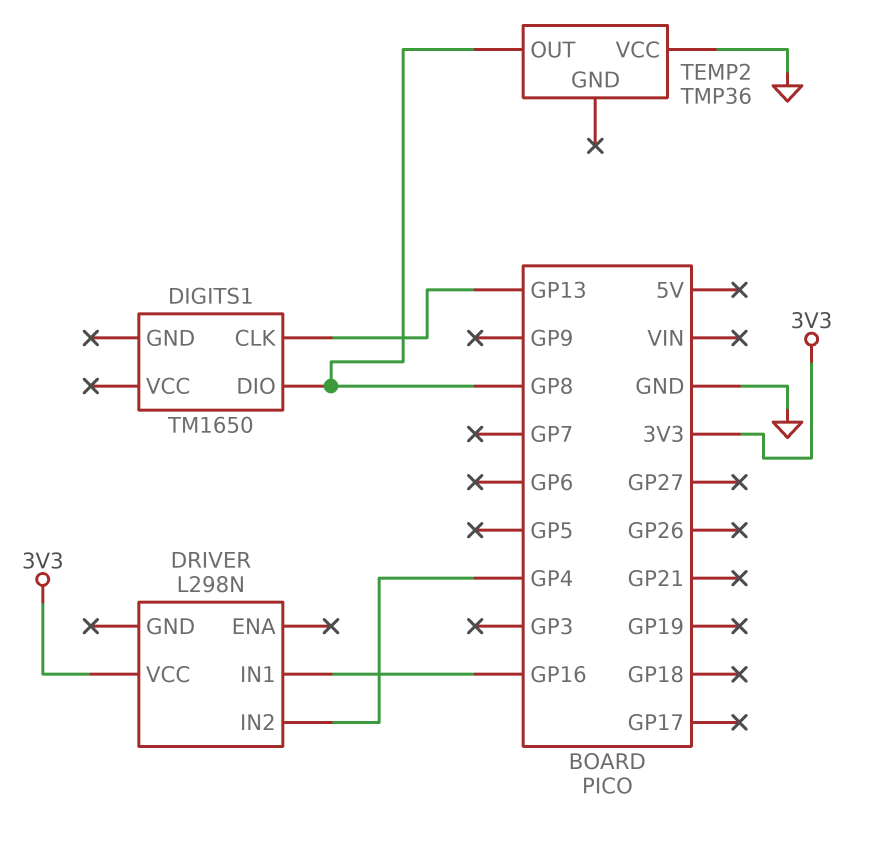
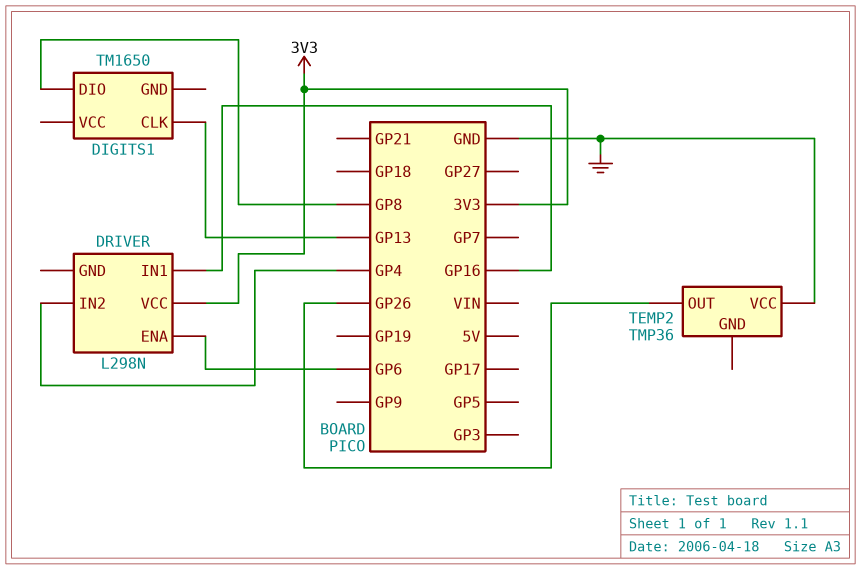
DRIVER pin ENA: none -> GP6
TEMP2 pin OUT: GP8 -> GP26

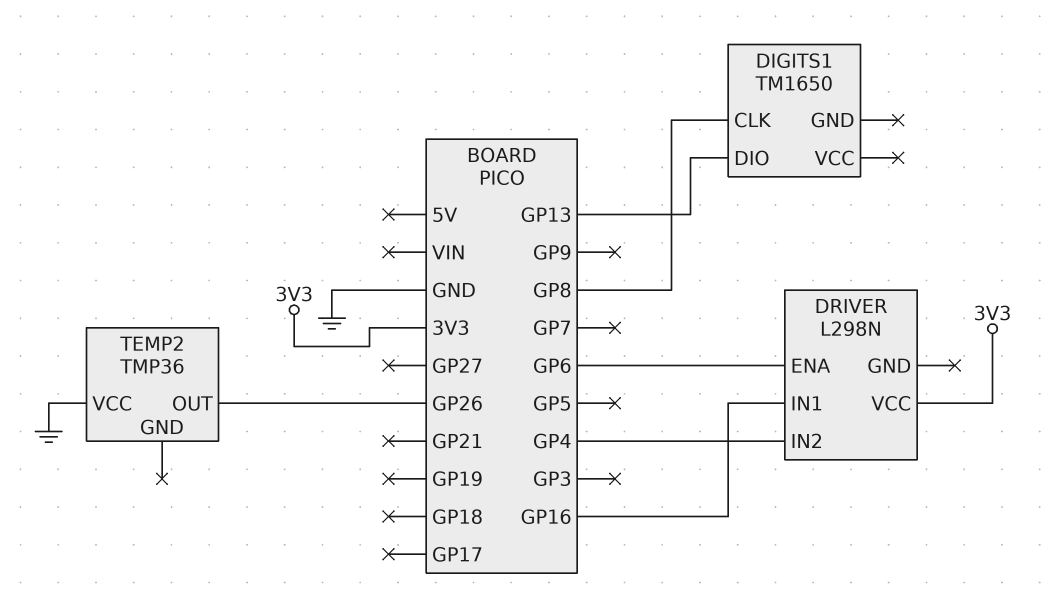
DIGITS1 pin CLK: GP13 -> GP8
DIGITS1 pin DIO: GP8 -> GP13

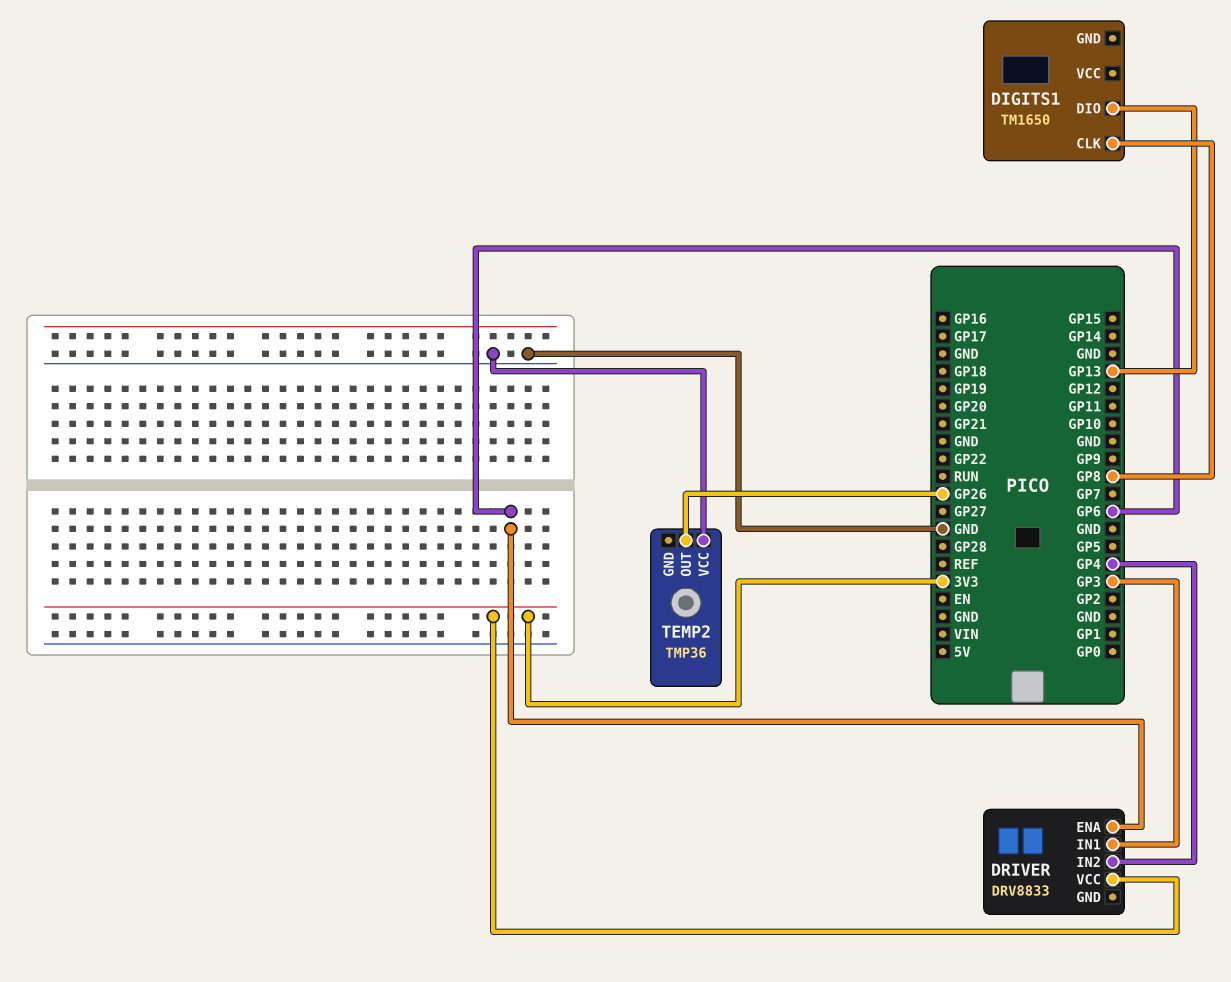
DRIVER: L298N -> DRV8833
DRIVER pin IN1: GP16 -> GP3

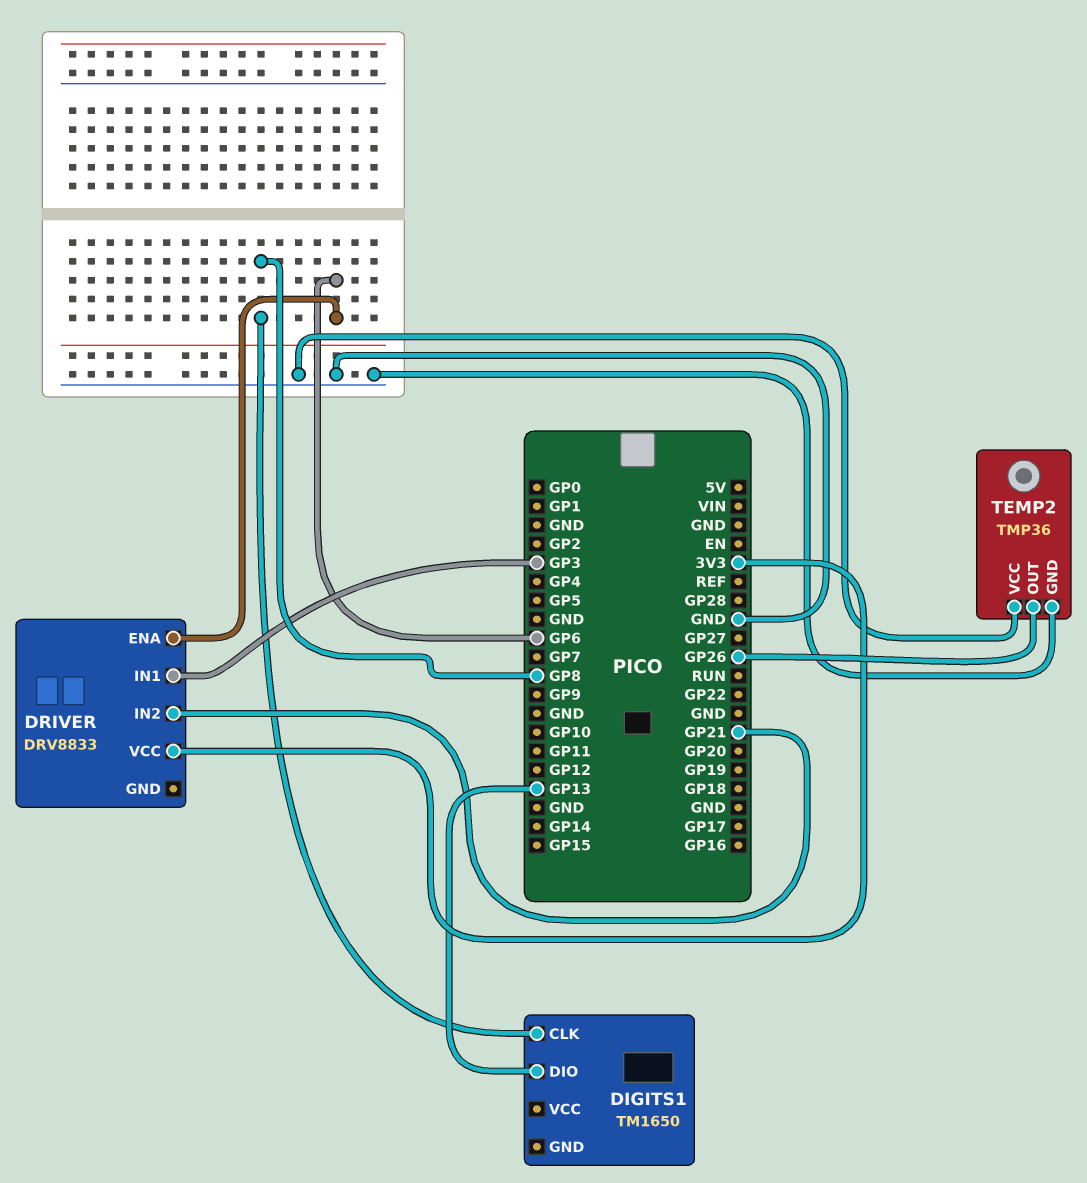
DRIVER pin IN2: GP4 -> GP21
TEMP2 pin GND: none -> GND

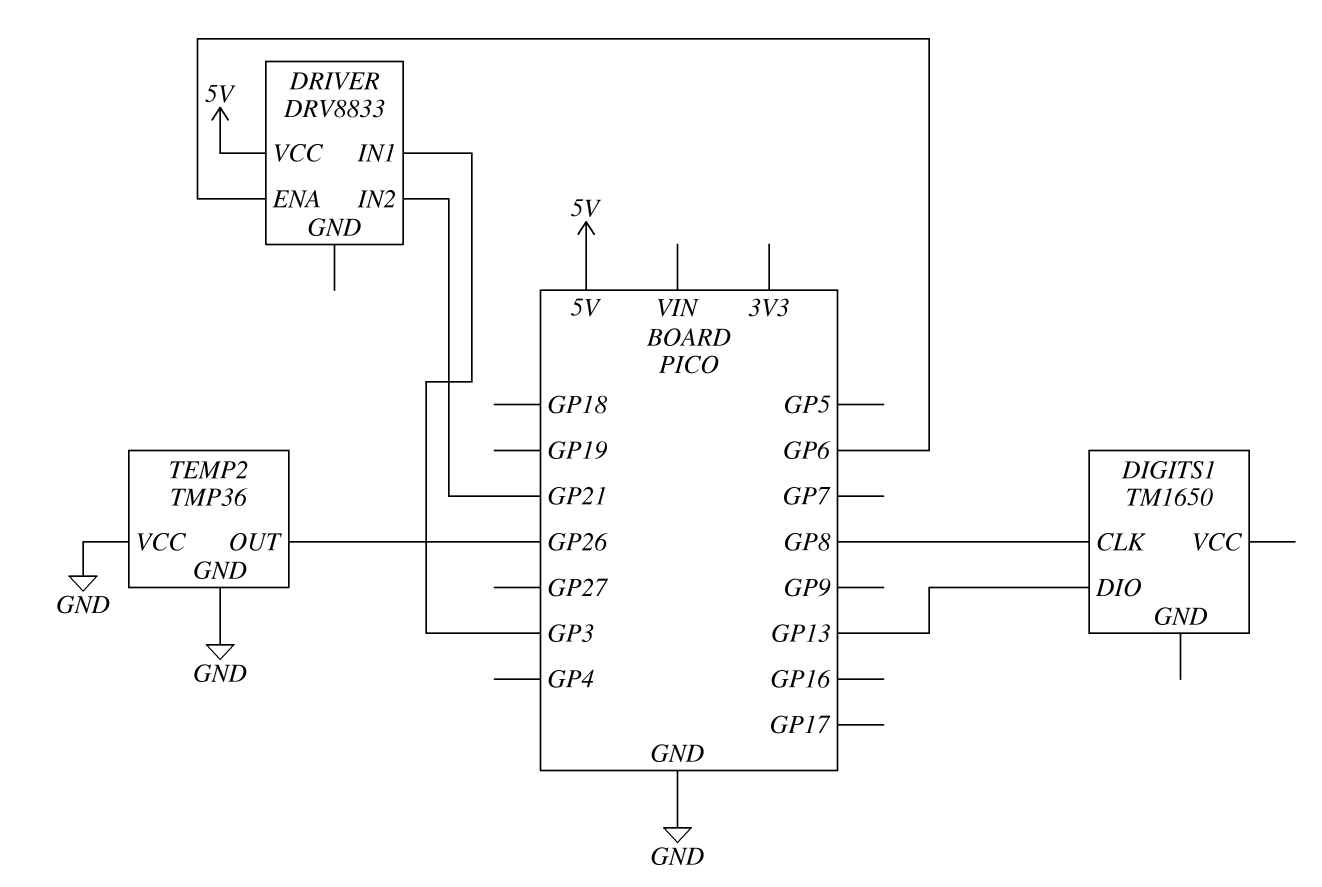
DRIVER pin VCC: 3V3 -> 5V

